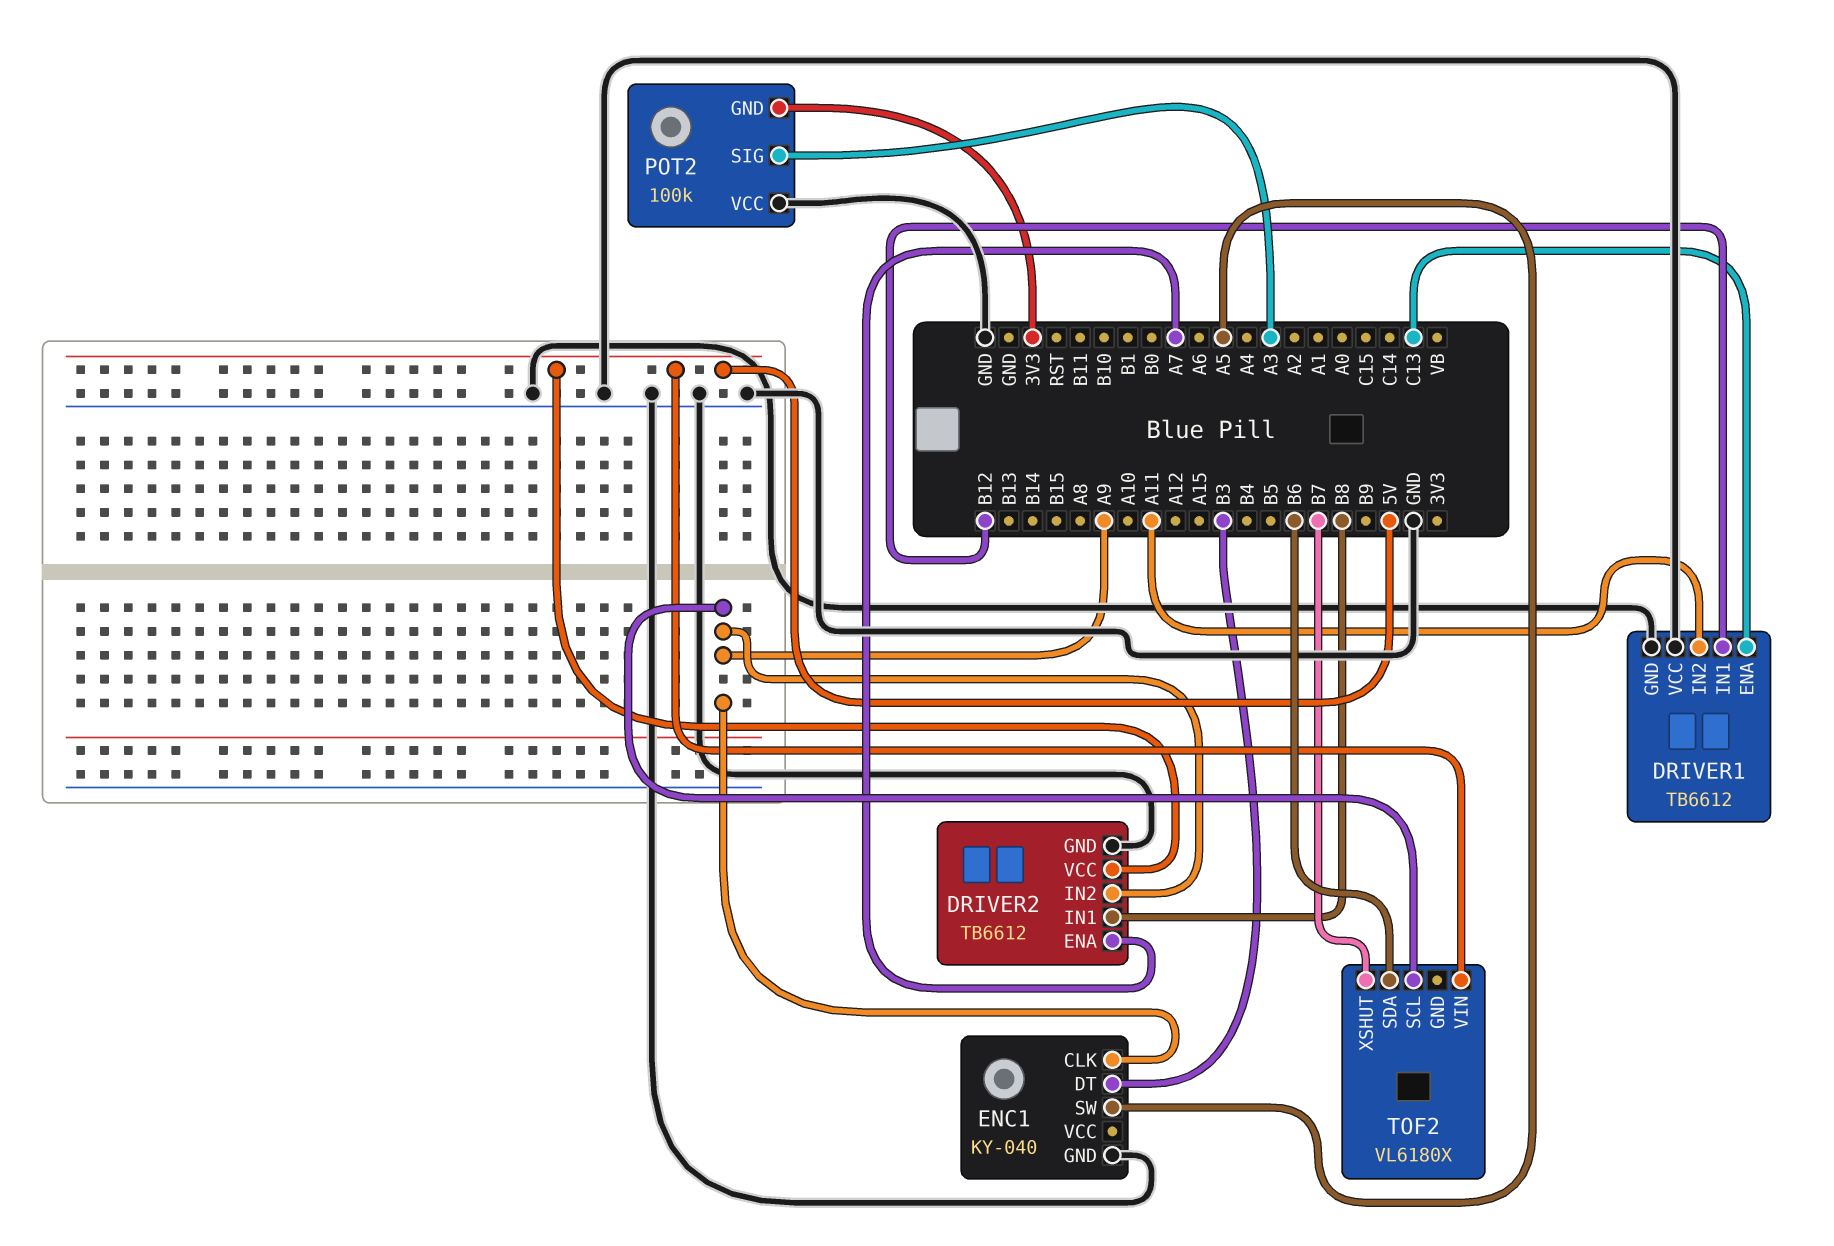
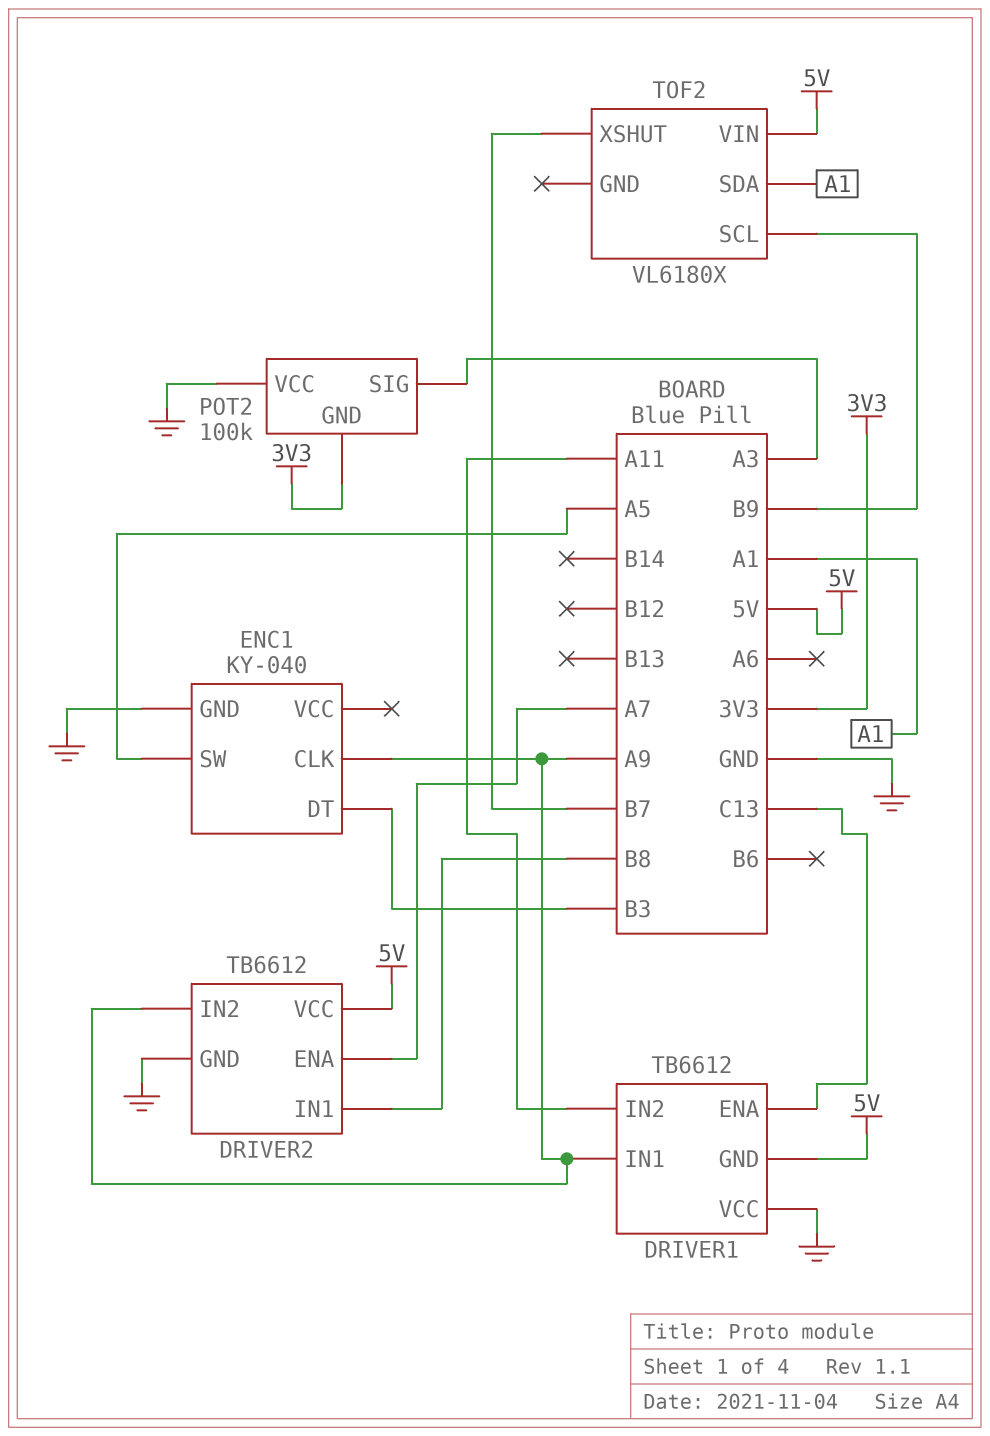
DRIVER1 pin GND: GND -> 5V
DRIVER1 pin IN1: B12 -> A9
TOF2 pin SCL: A9 -> B9
TOF2 pin SDA: B6 -> A1

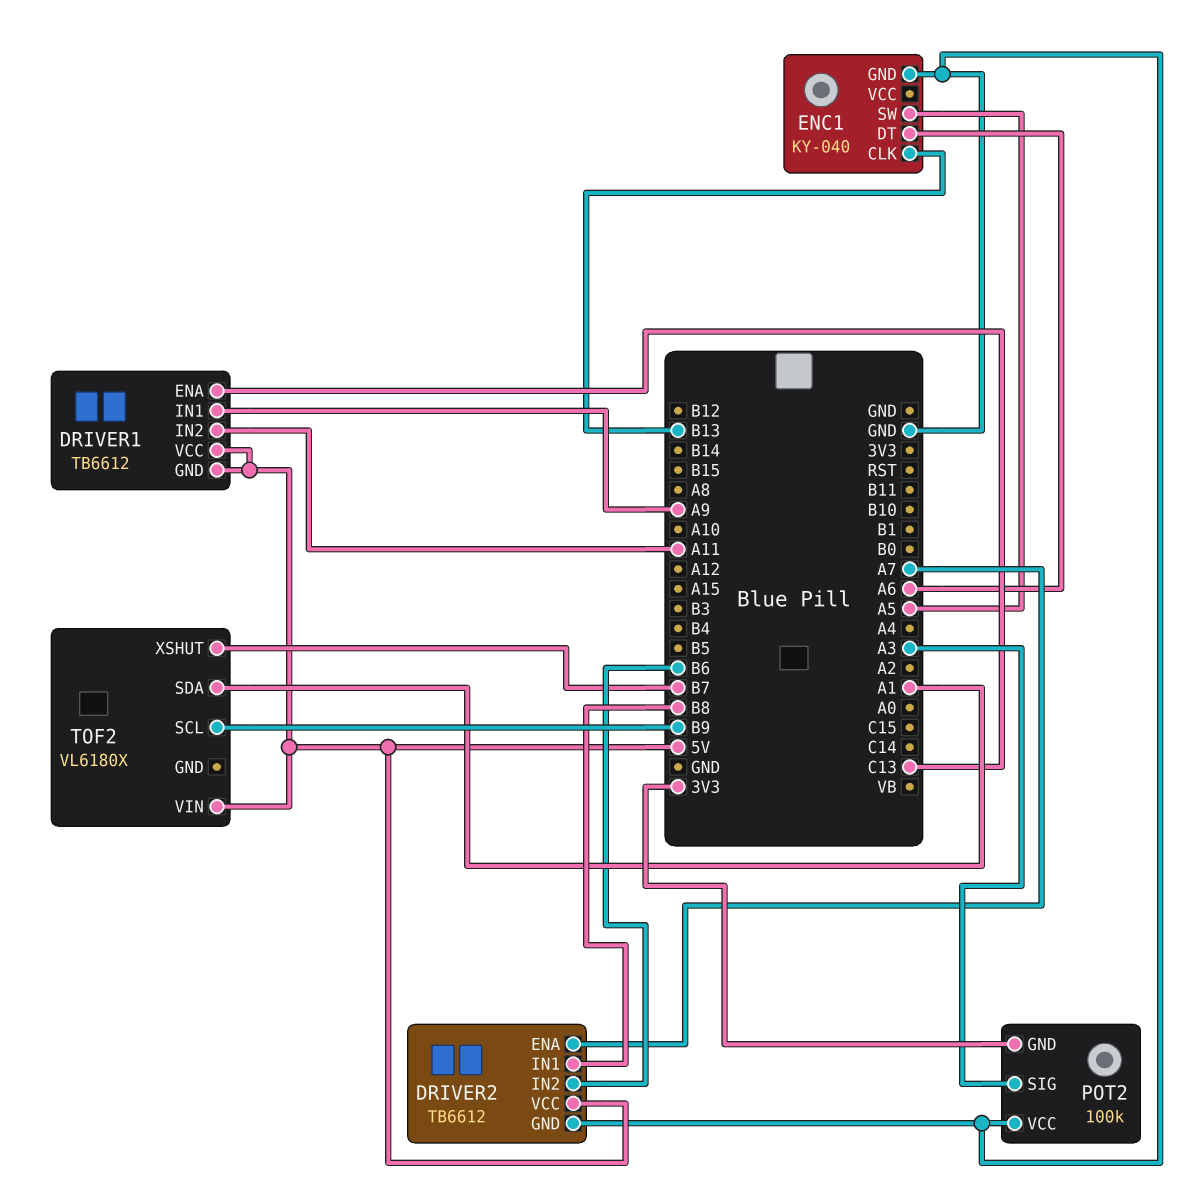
DRIVER1 pin VCC: GND -> 5V
DRIVER2 pin IN2: A9 -> B6
ENC1 pin CLK: A9 -> B13
ENC1 pin DT: B3 -> A6

